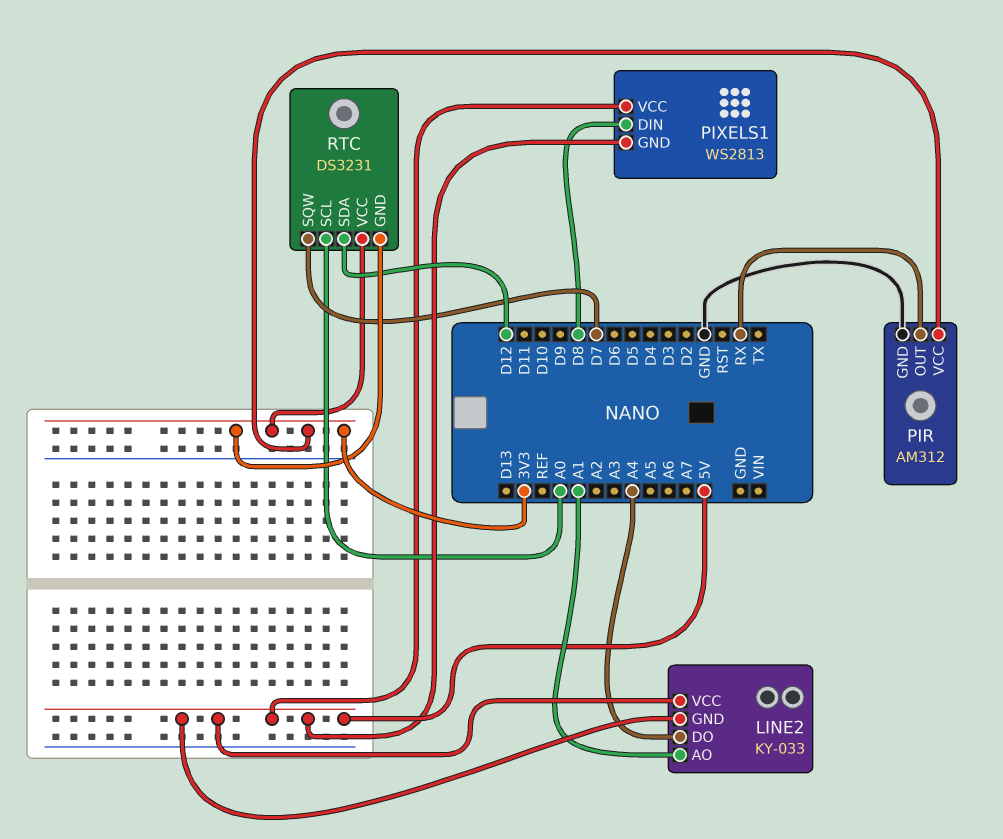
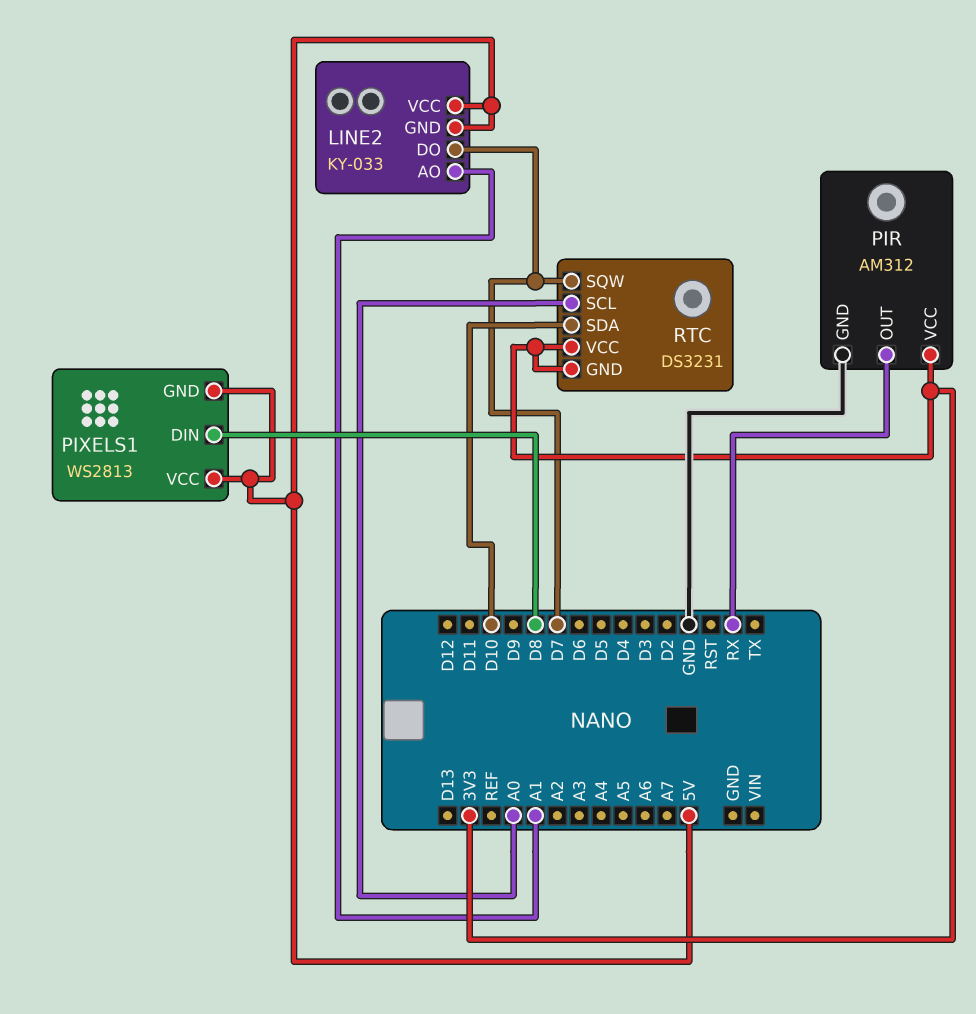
LINE2 pin DO: A4 -> D7
RTC pin SDA: D12 -> D10

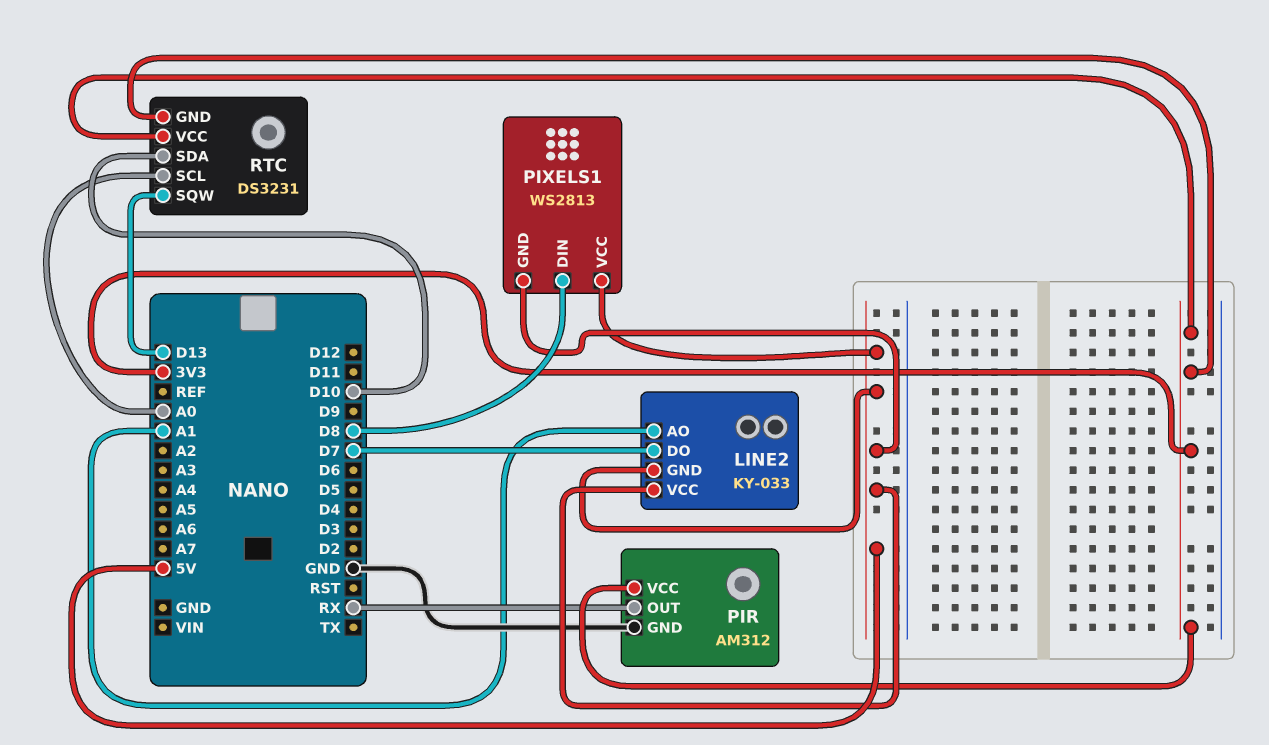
RTC pin SQW: D7 -> D13

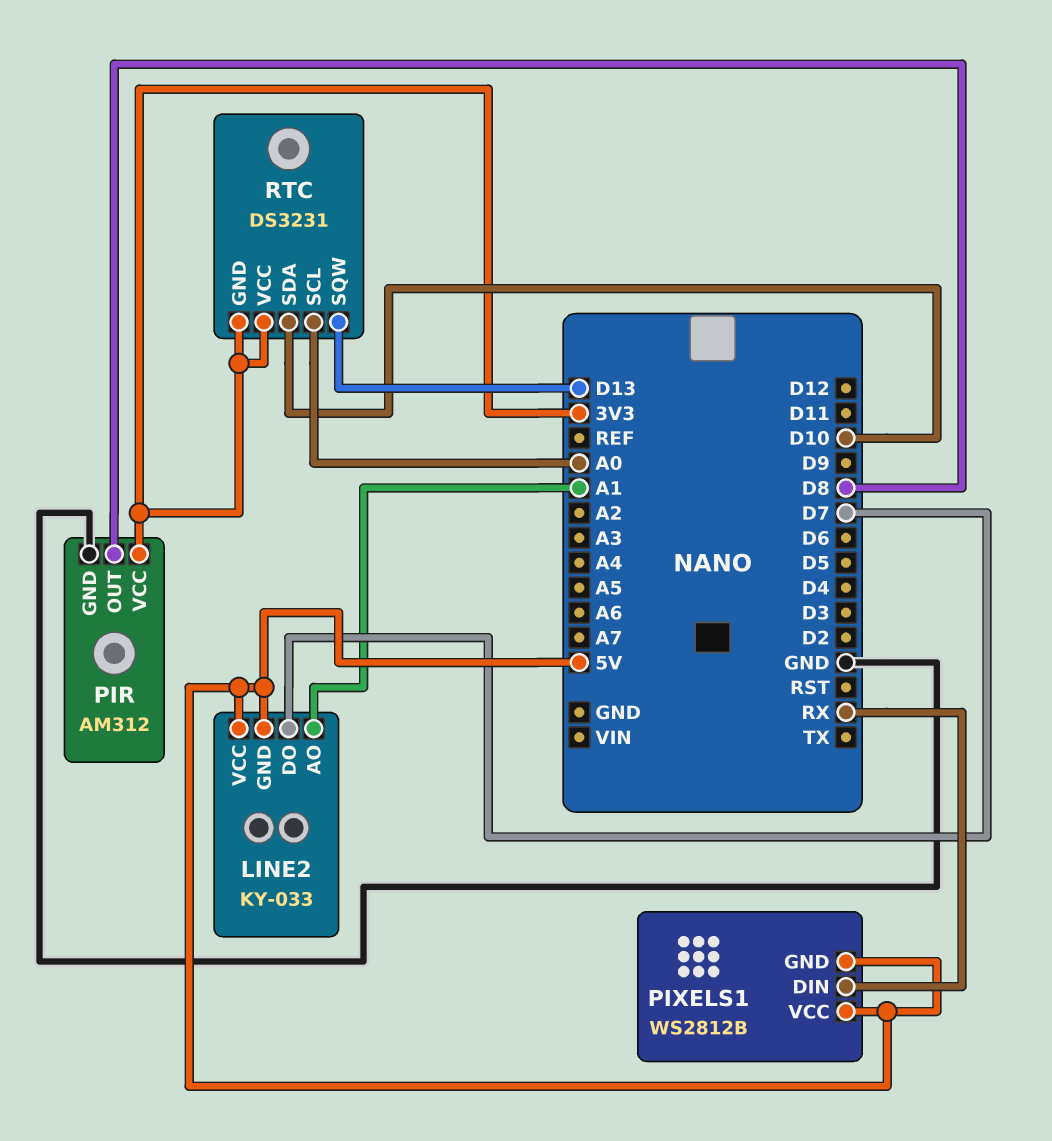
PIR pin OUT: RX -> D8
PIXELS1: WS2813 -> WS2812B
PIXELS1 pin DIN: D8 -> RX

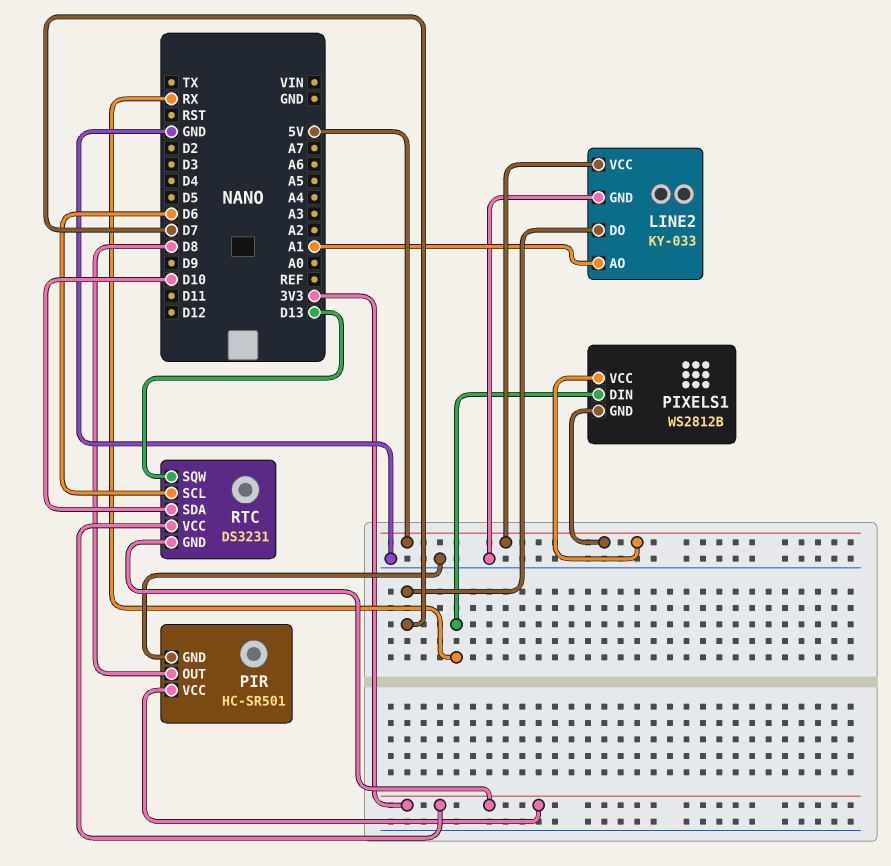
LINE2 pin GND: 5V -> GND
PIR: AM312 -> HC-SR501
RTC pin SCL: A0 -> D6

